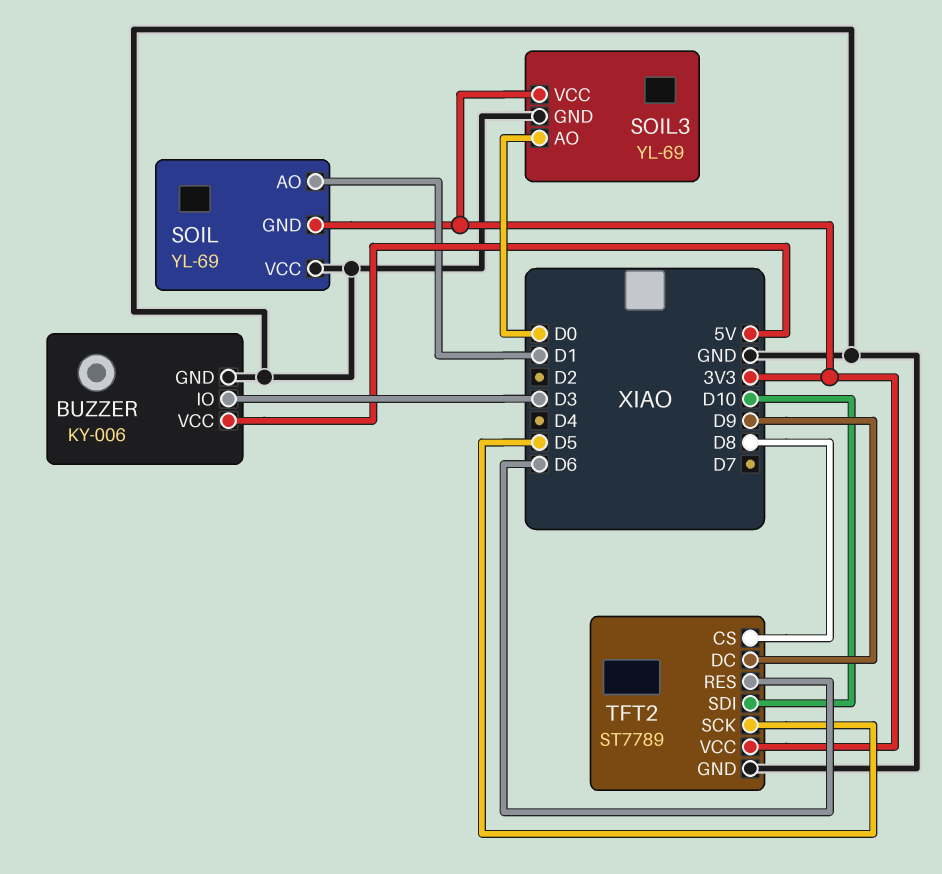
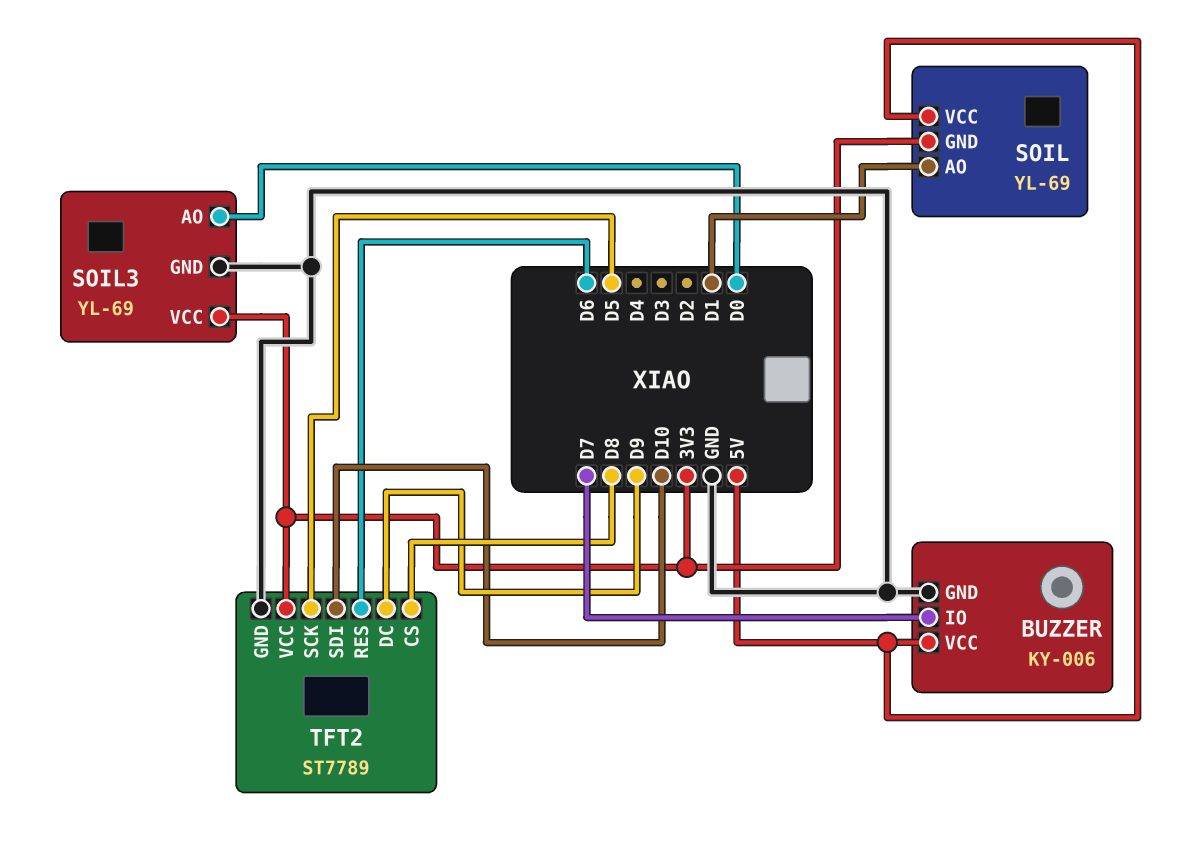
BUZZER pin IO: D3 -> D7
SOIL pin VCC: GND -> 5V

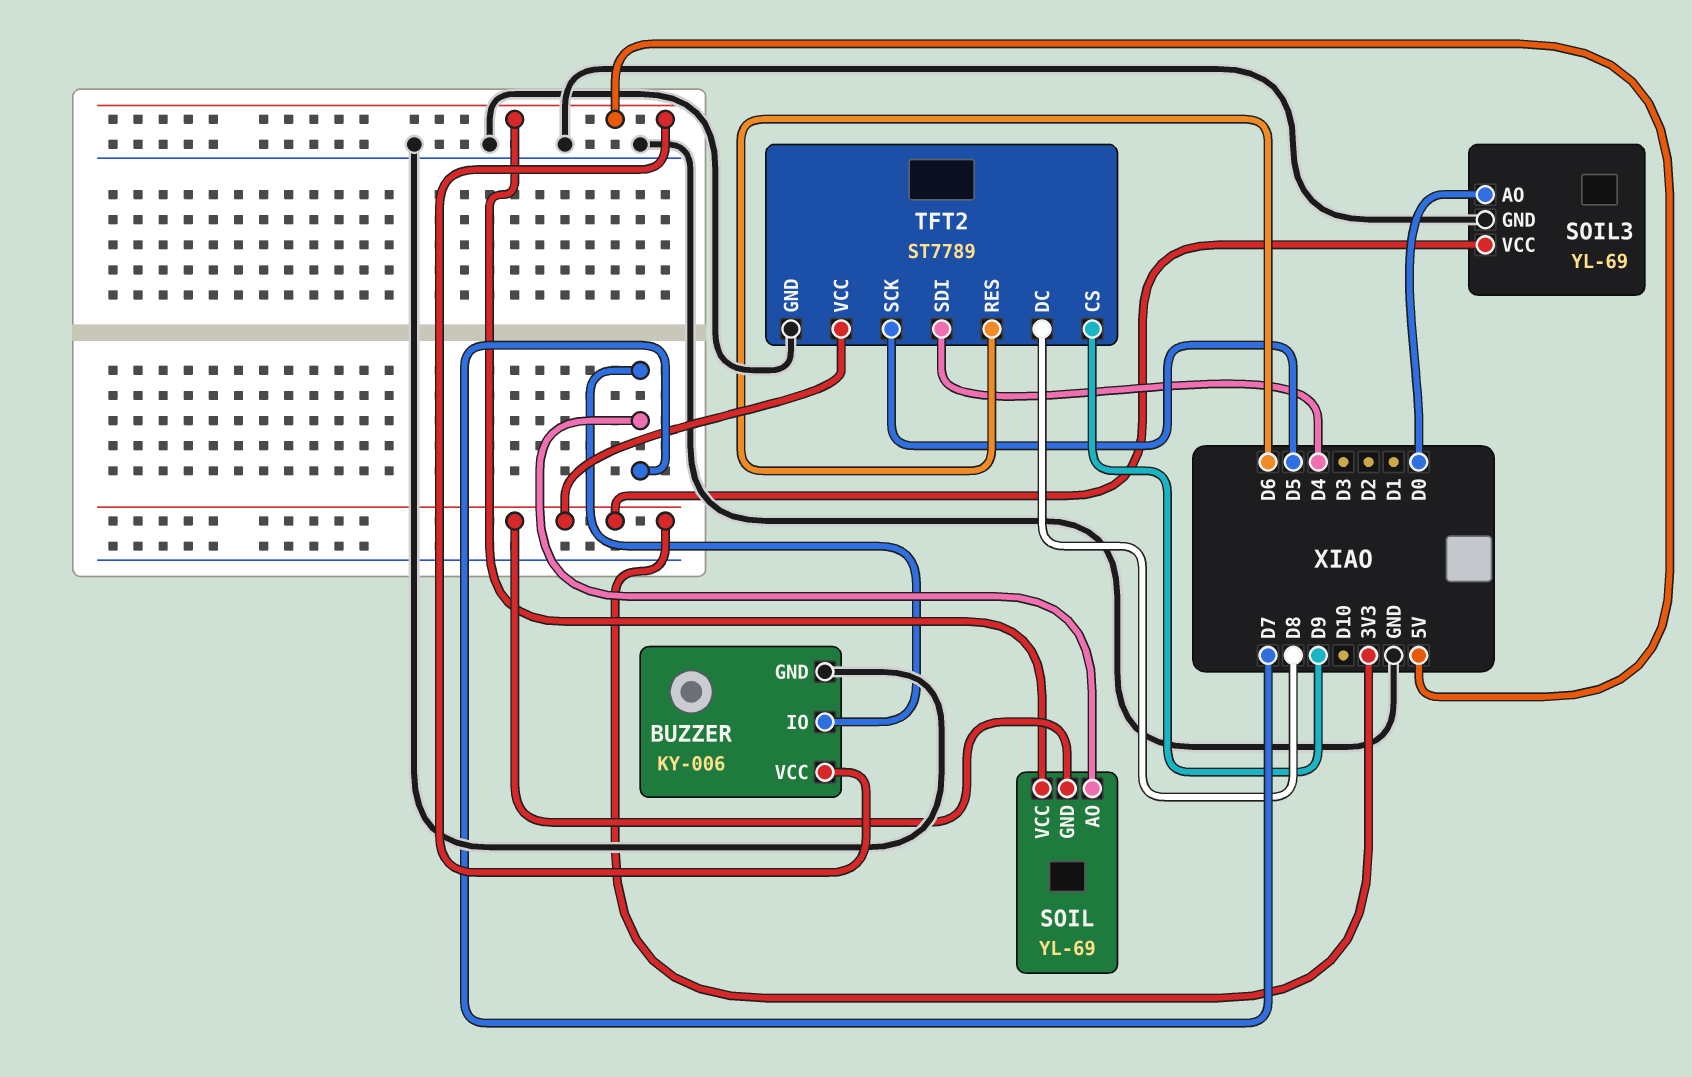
SOIL pin AO: D1 -> D7
TFT2 pin CS: D8 -> D9
TFT2 pin DC: D9 -> D8
TFT2 pin SDI: D10 -> D4

